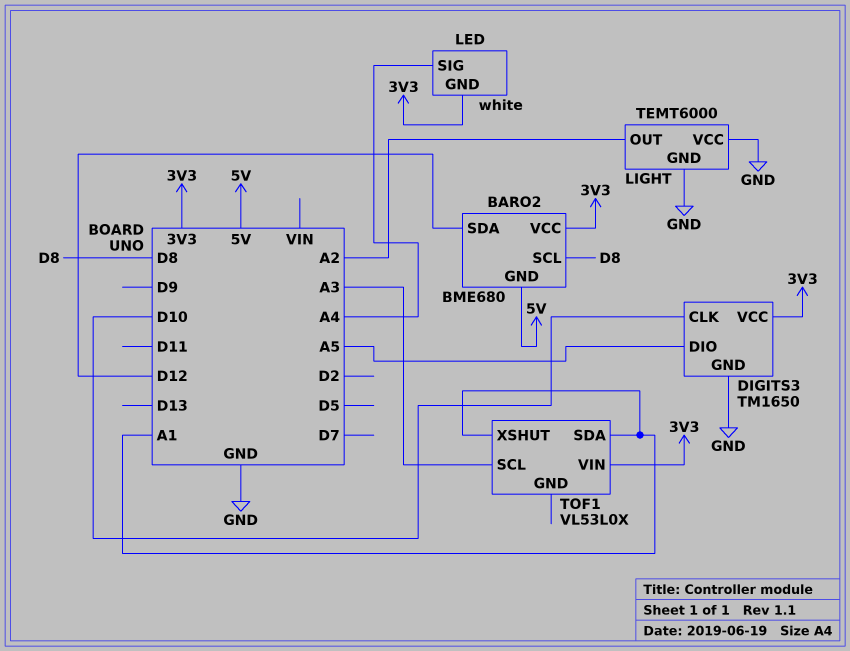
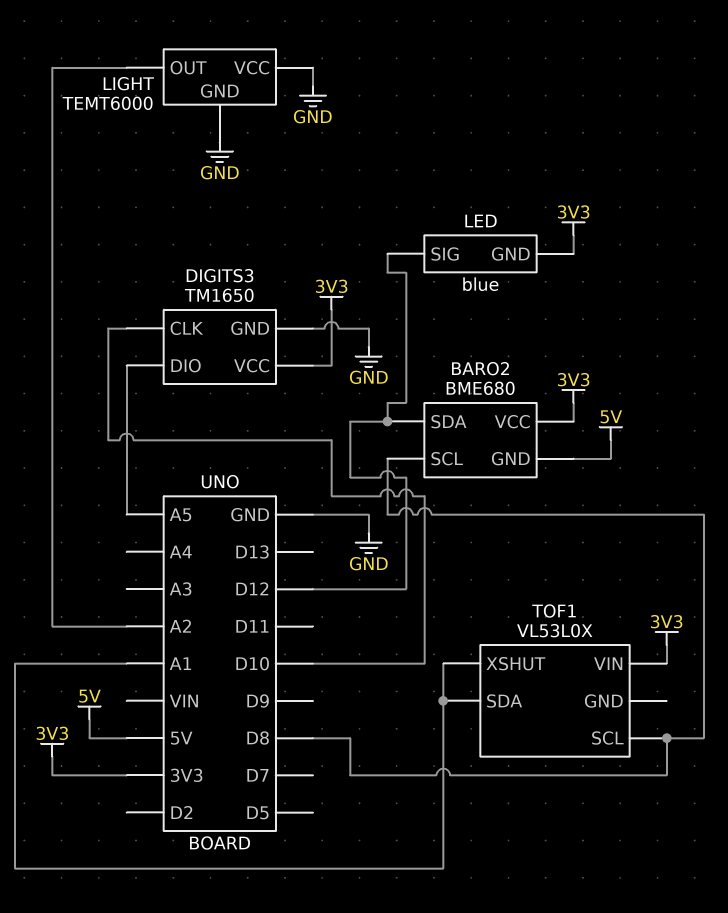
LED: white -> blue
LED pin SIG: A4 -> D12
TOF1 pin SCL: A3 -> D8

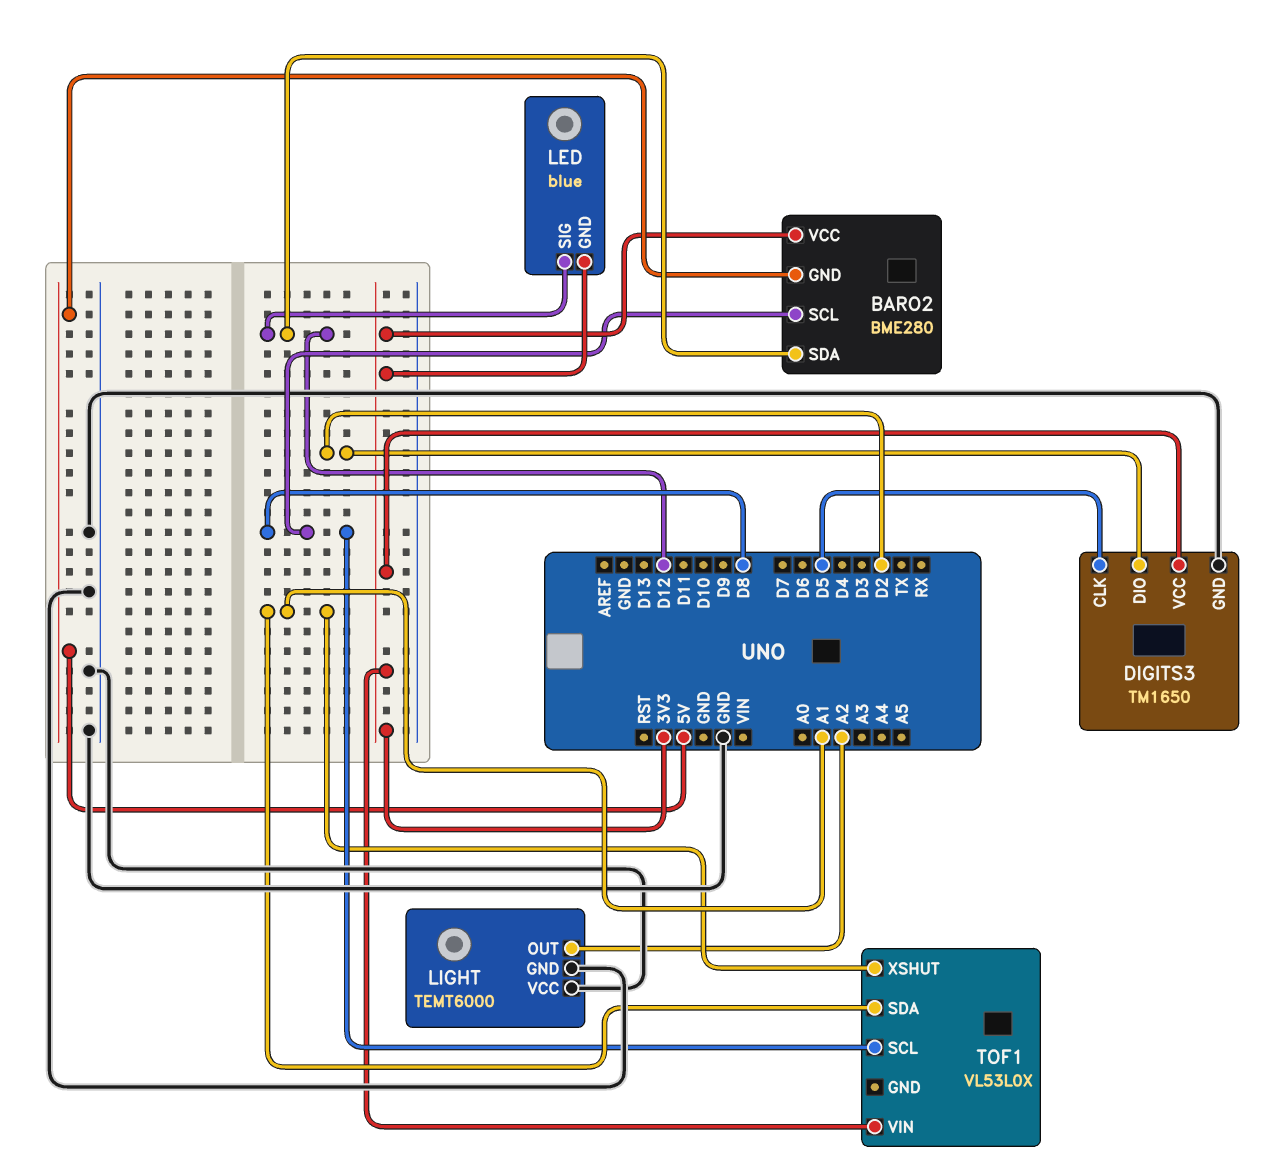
BARO2: BME680 -> BME280
DIGITS3 pin CLK: D10 -> D5
DIGITS3 pin DIO: A5 -> D2

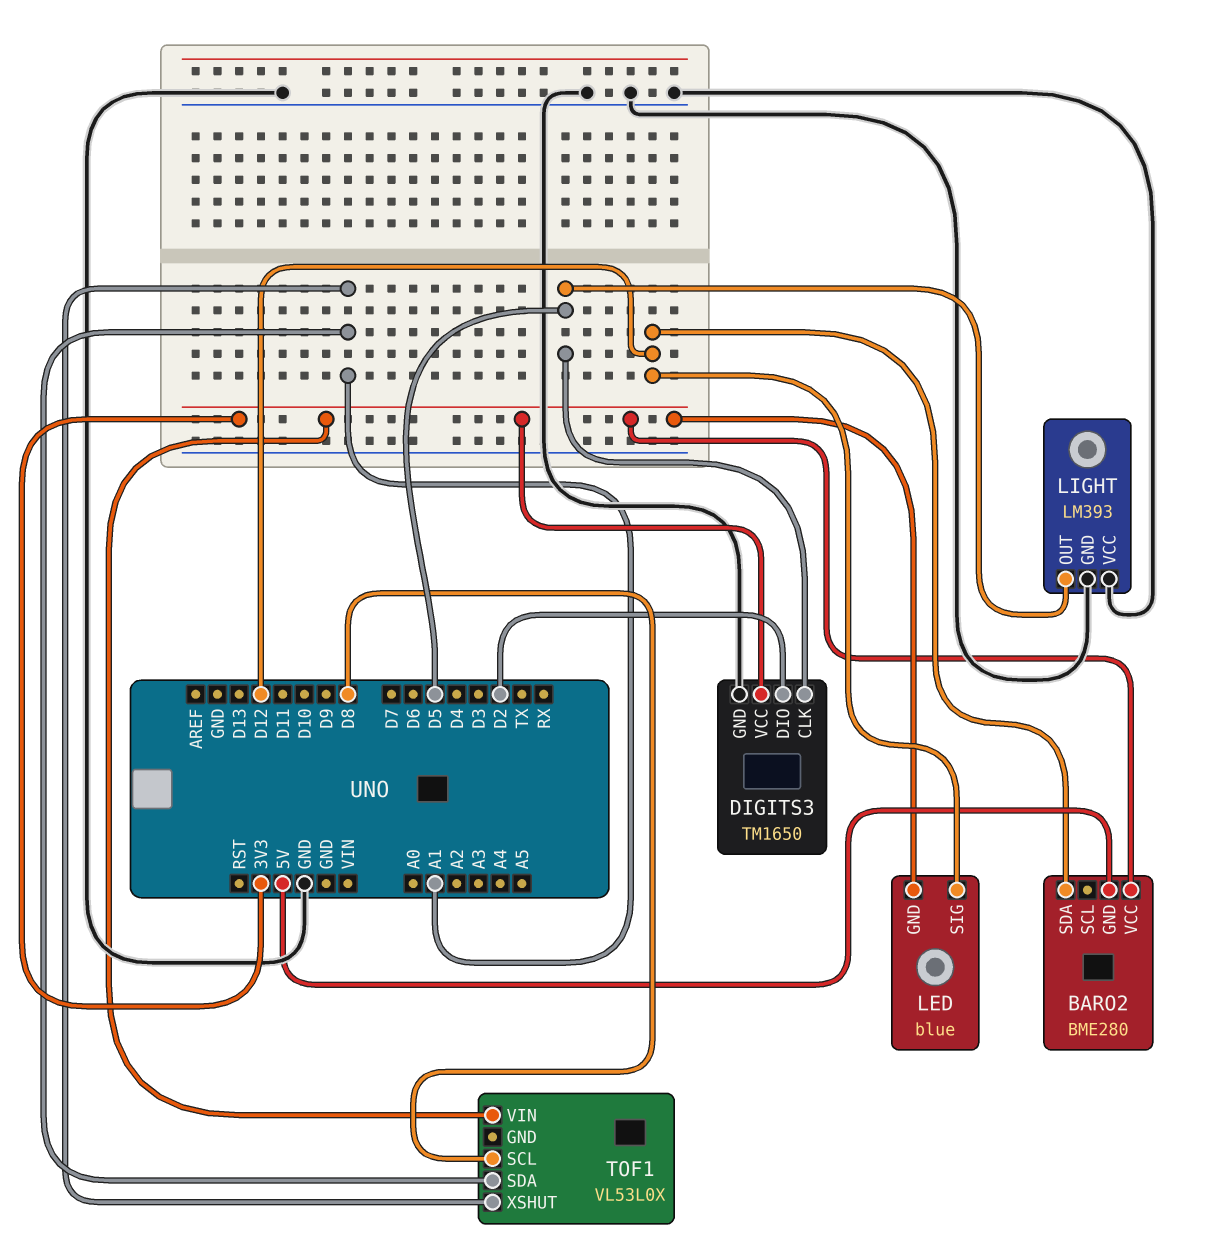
BARO2 pin SCL: D8 -> none
LIGHT: TEMT6000 -> LM393
LIGHT pin OUT: A2 -> D5

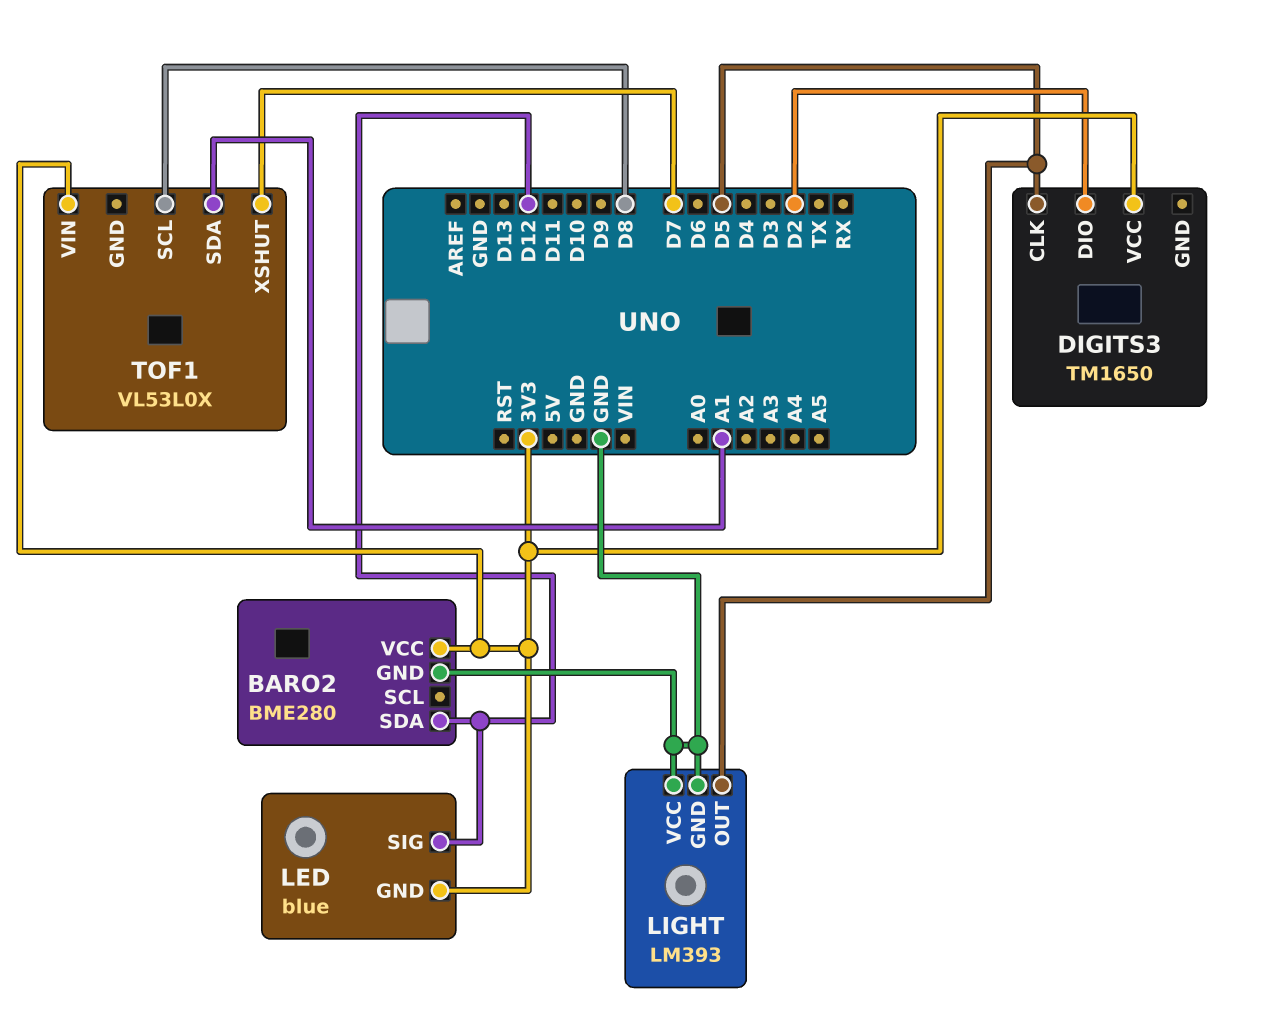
BARO2 pin GND: 5V -> GND
DIGITS3 pin GND: GND -> none
TOF1 pin XSHUT: A1 -> D7

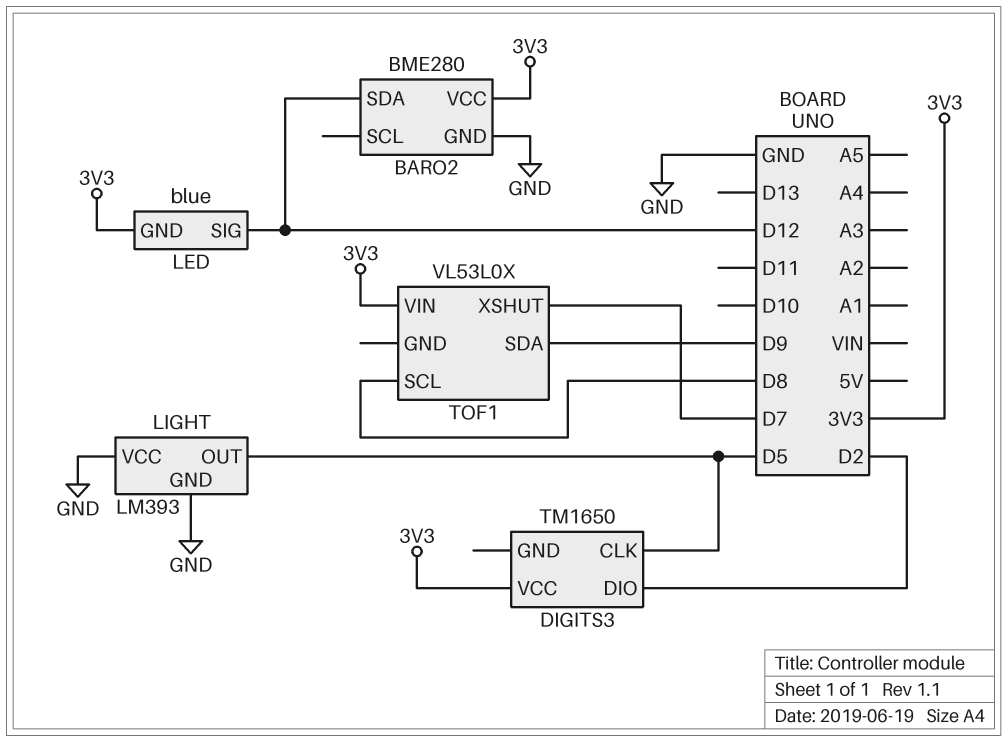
TOF1 pin SDA: A1 -> D9

